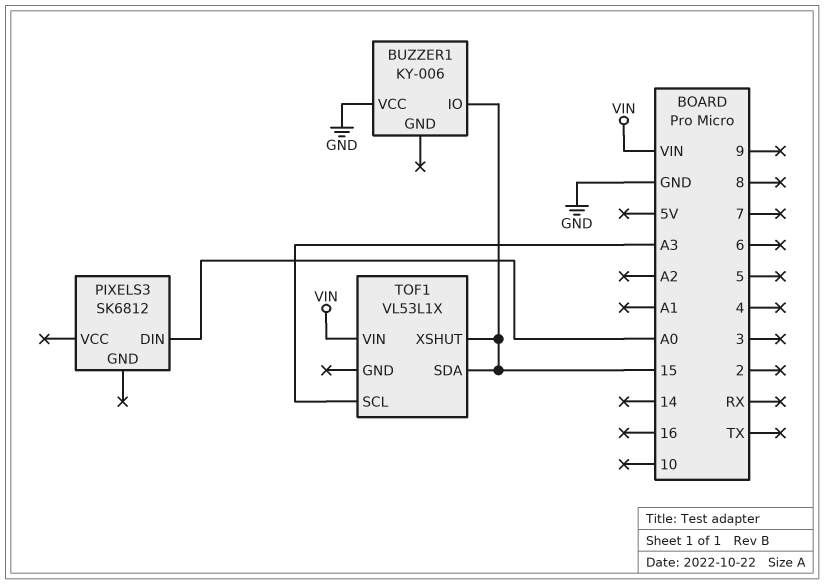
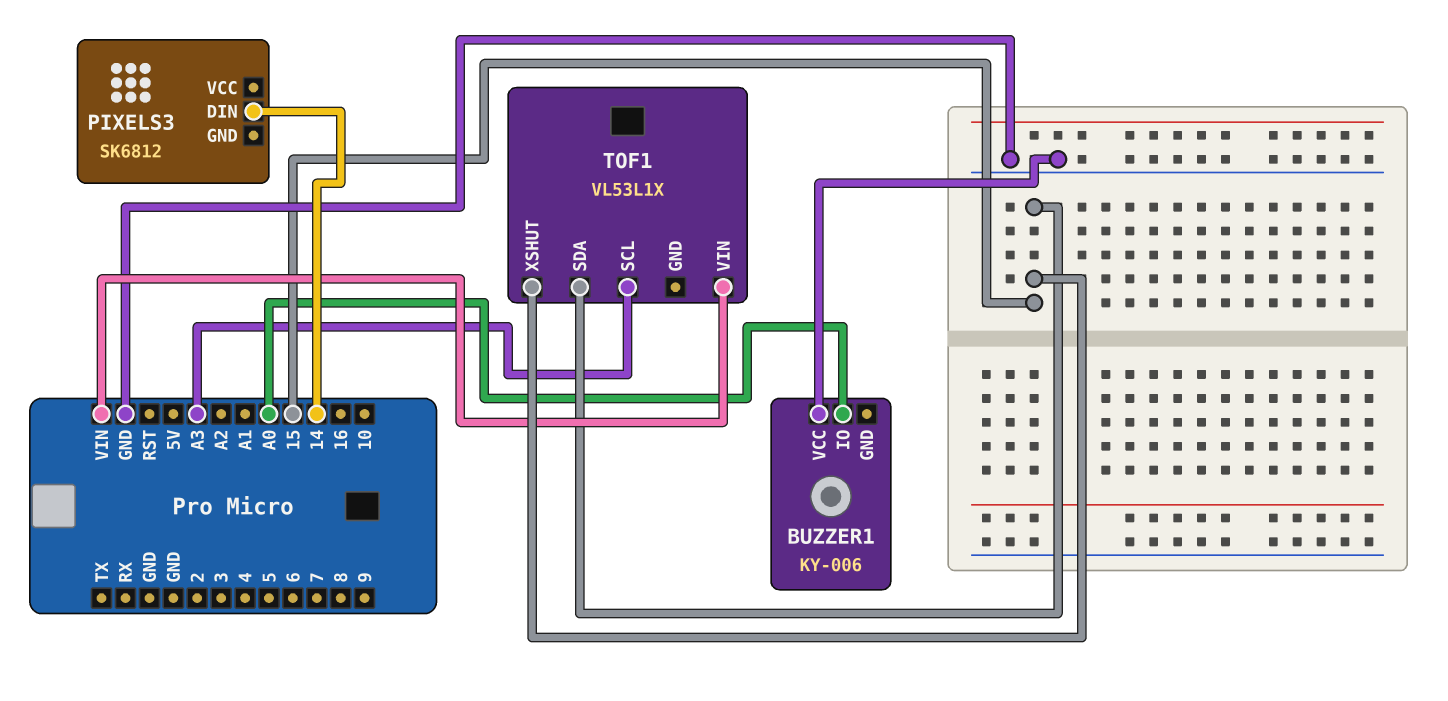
BUZZER1 pin IO: 15 -> A0
PIXELS3 pin DIN: A0 -> 14

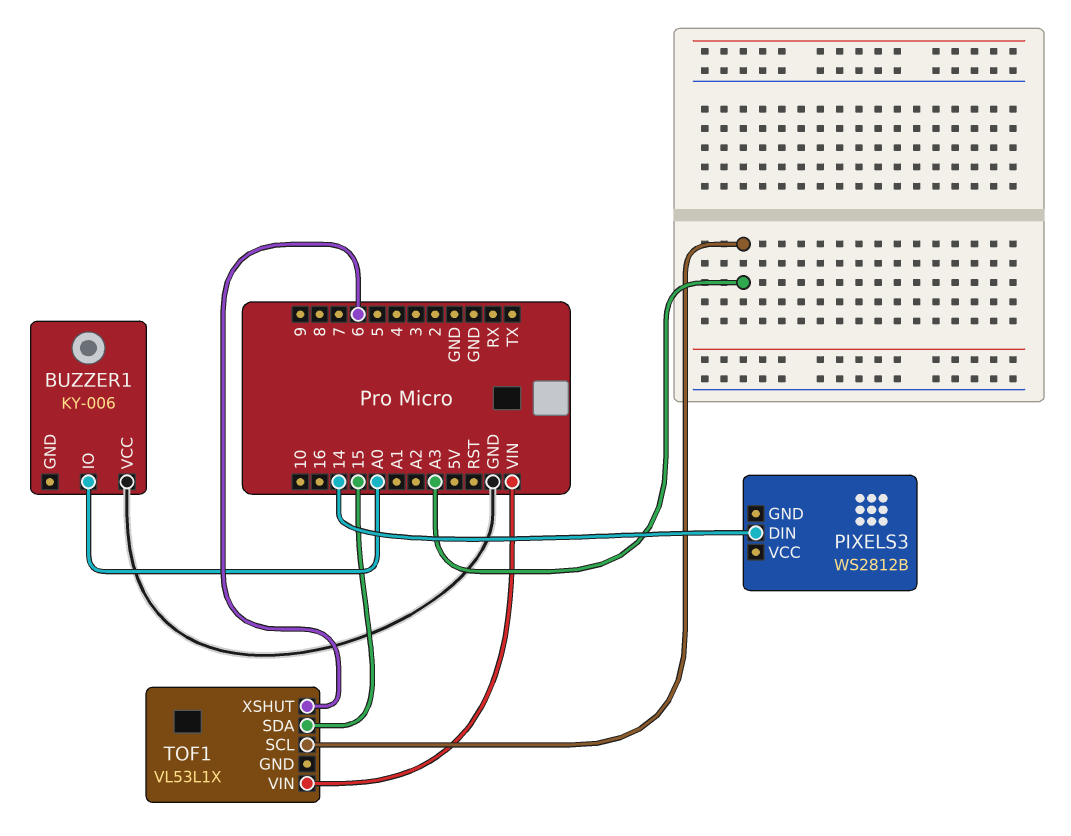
PIXELS3: SK6812 -> WS2812B
TOF1 pin XSHUT: 15 -> 6

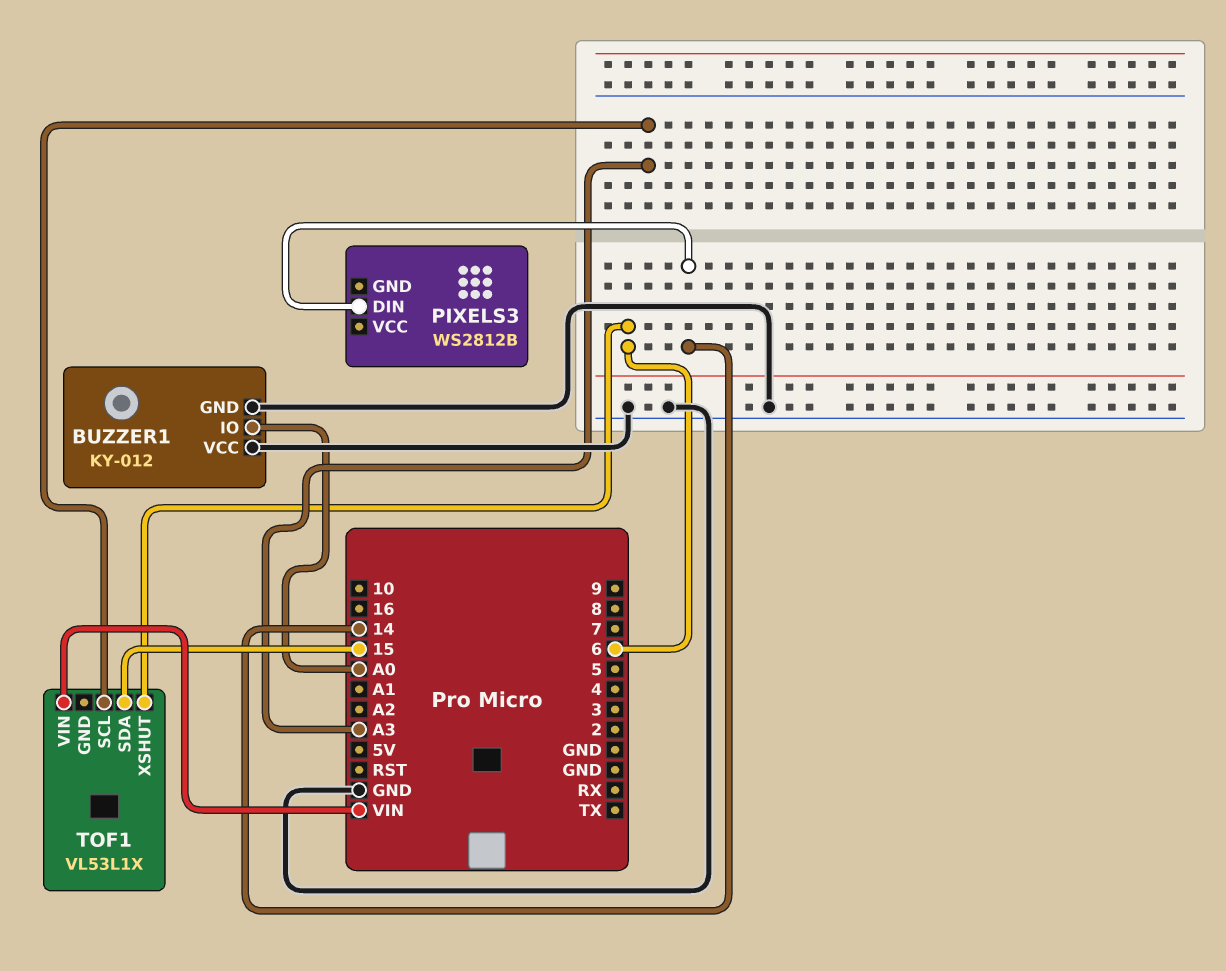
BUZZER1: KY-006 -> KY-012
BUZZER1 pin GND: none -> GND

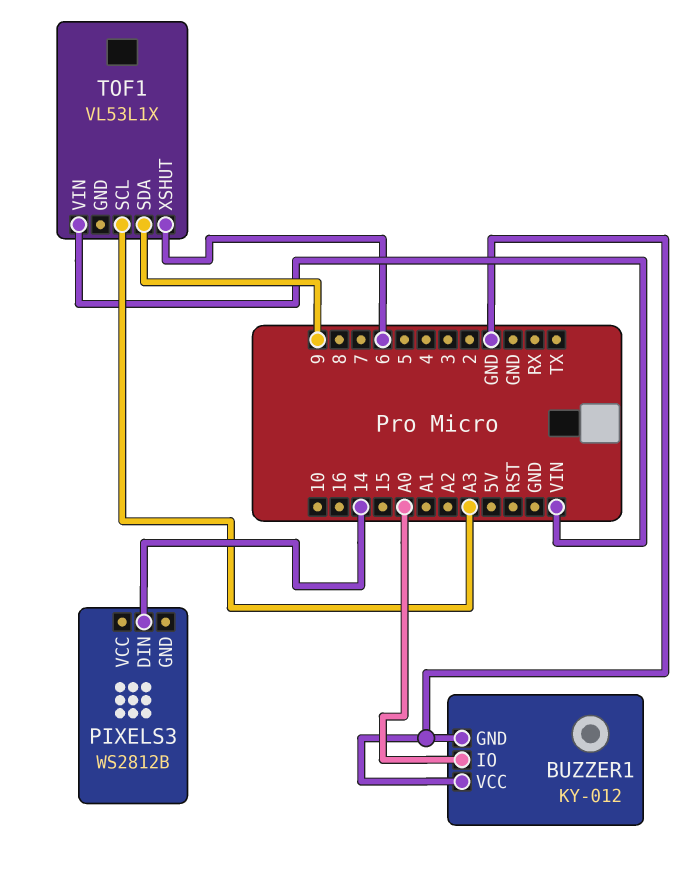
TOF1 pin SDA: 15 -> 9

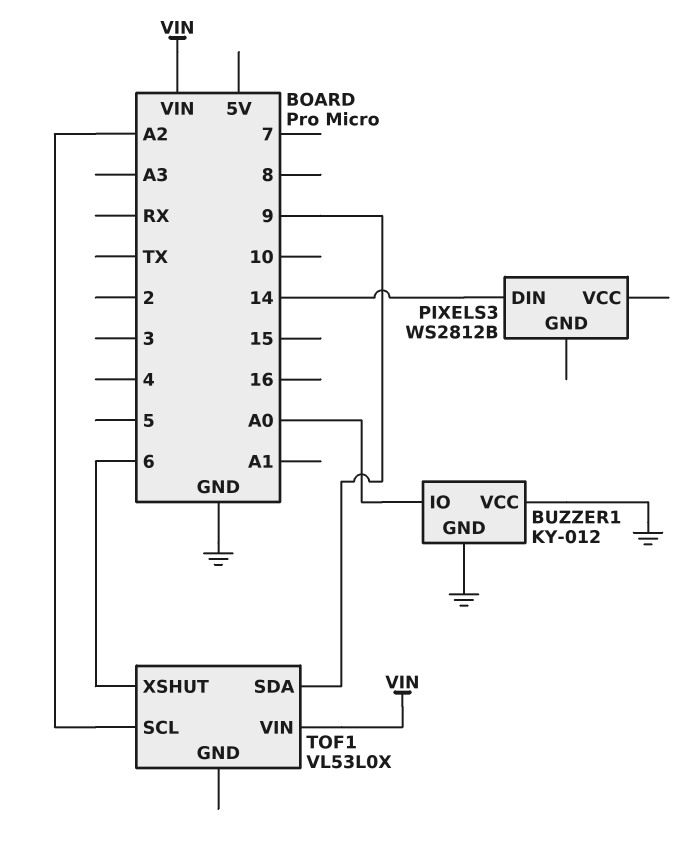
TOF1: VL53L1X -> VL53L0X
TOF1 pin SCL: A3 -> A2

